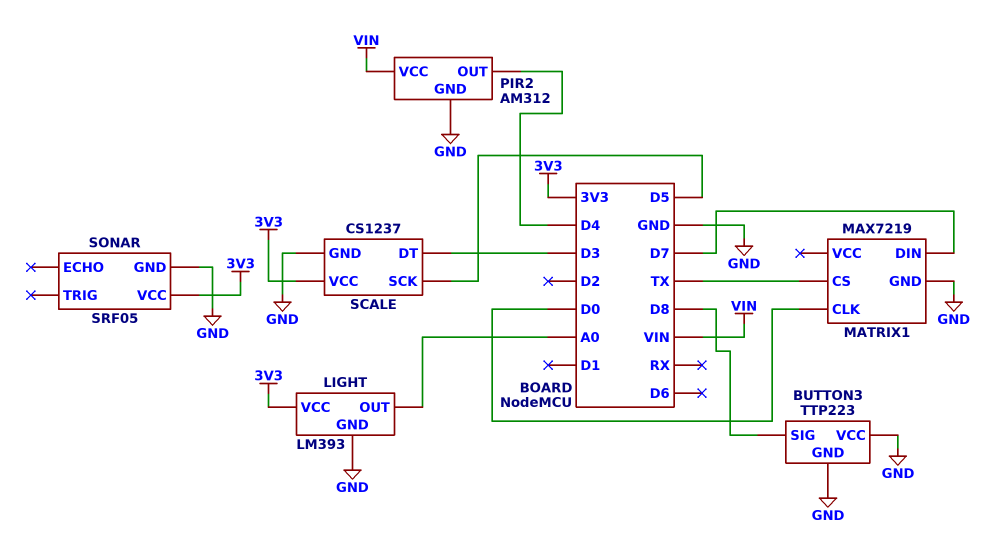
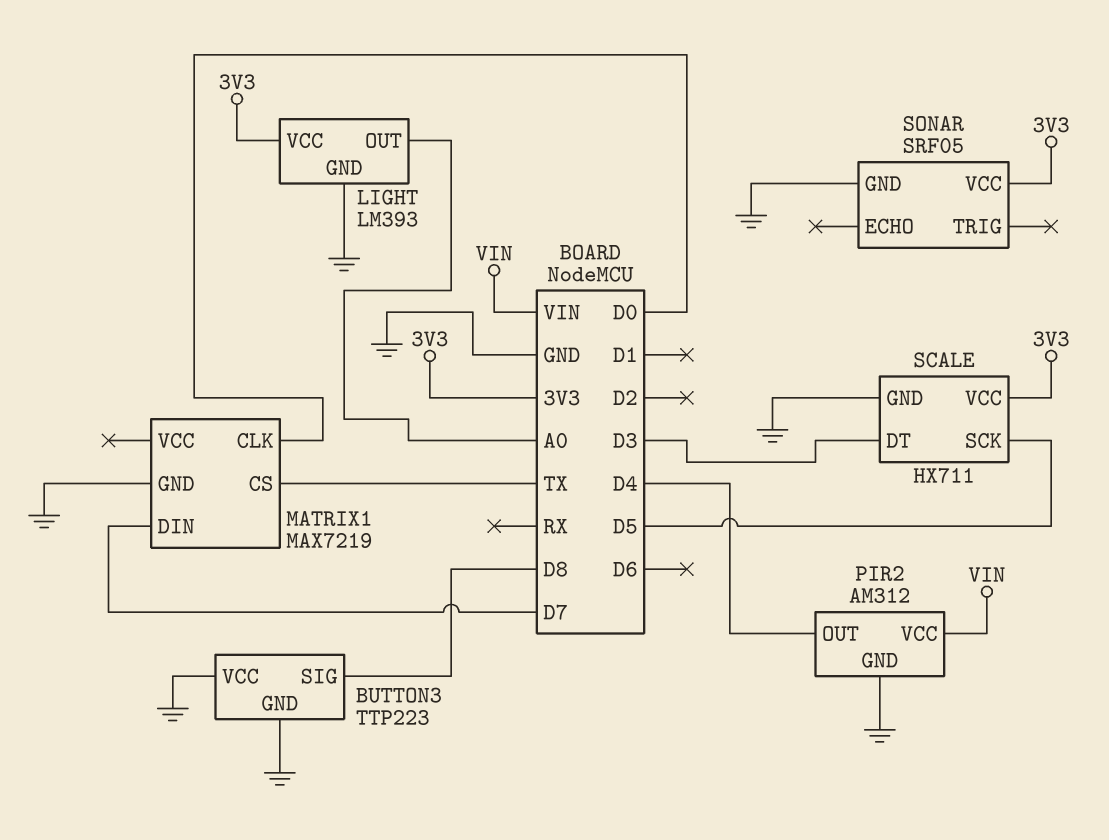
SCALE: CS1237 -> HX711

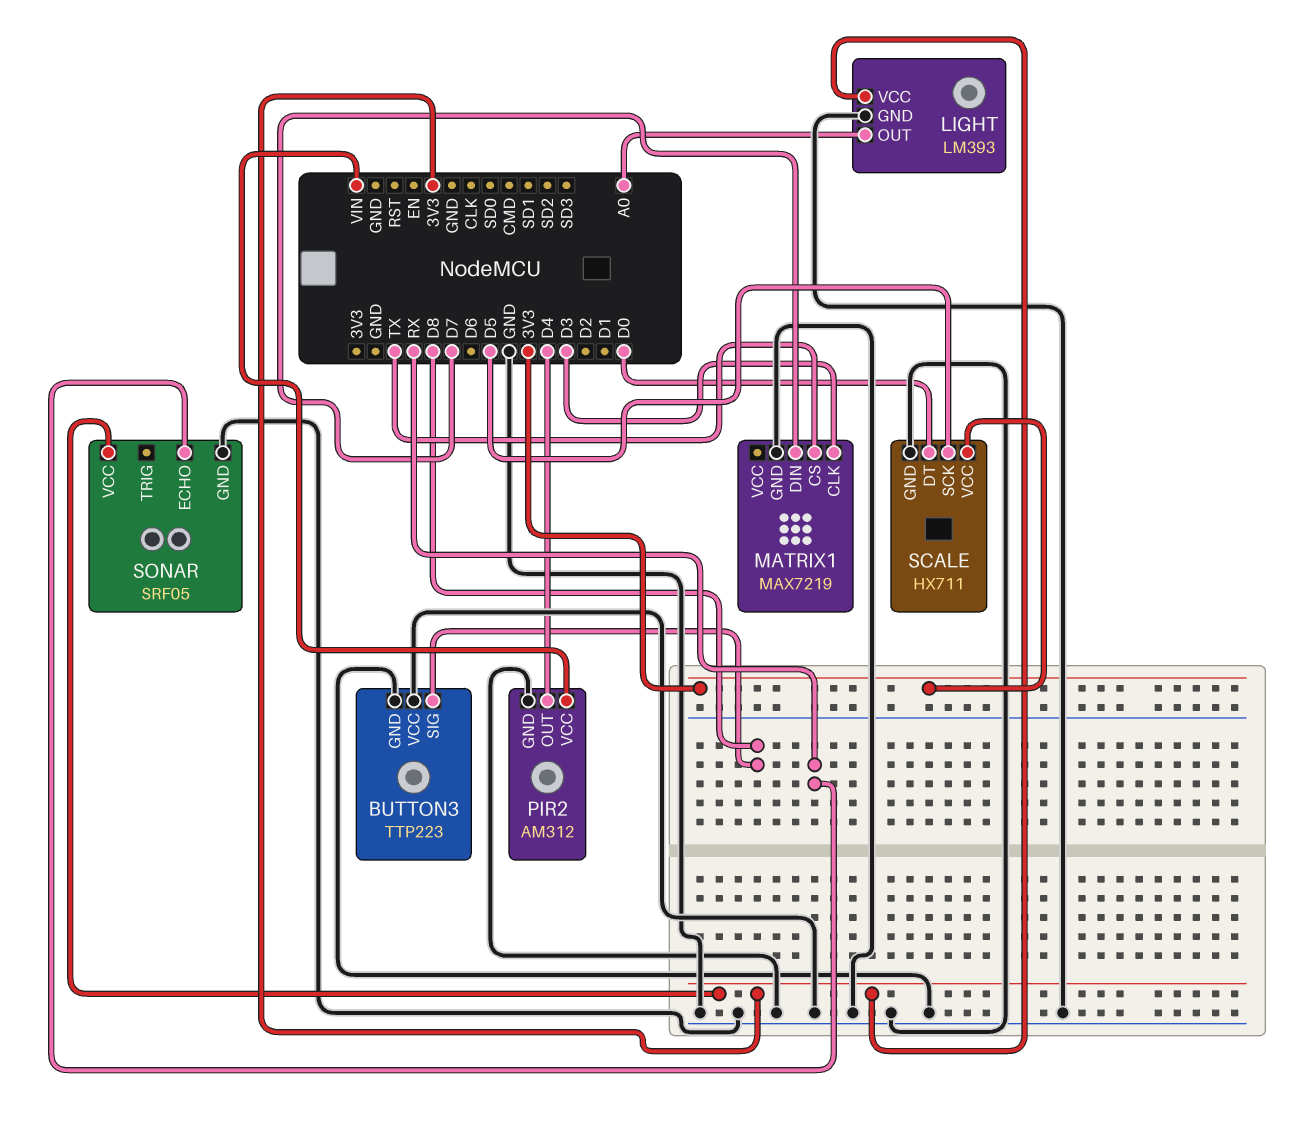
MATRIX1 pin CLK: D0 -> D3
SCALE pin DT: D3 -> D0
SONAR pin ECHO: none -> RX

